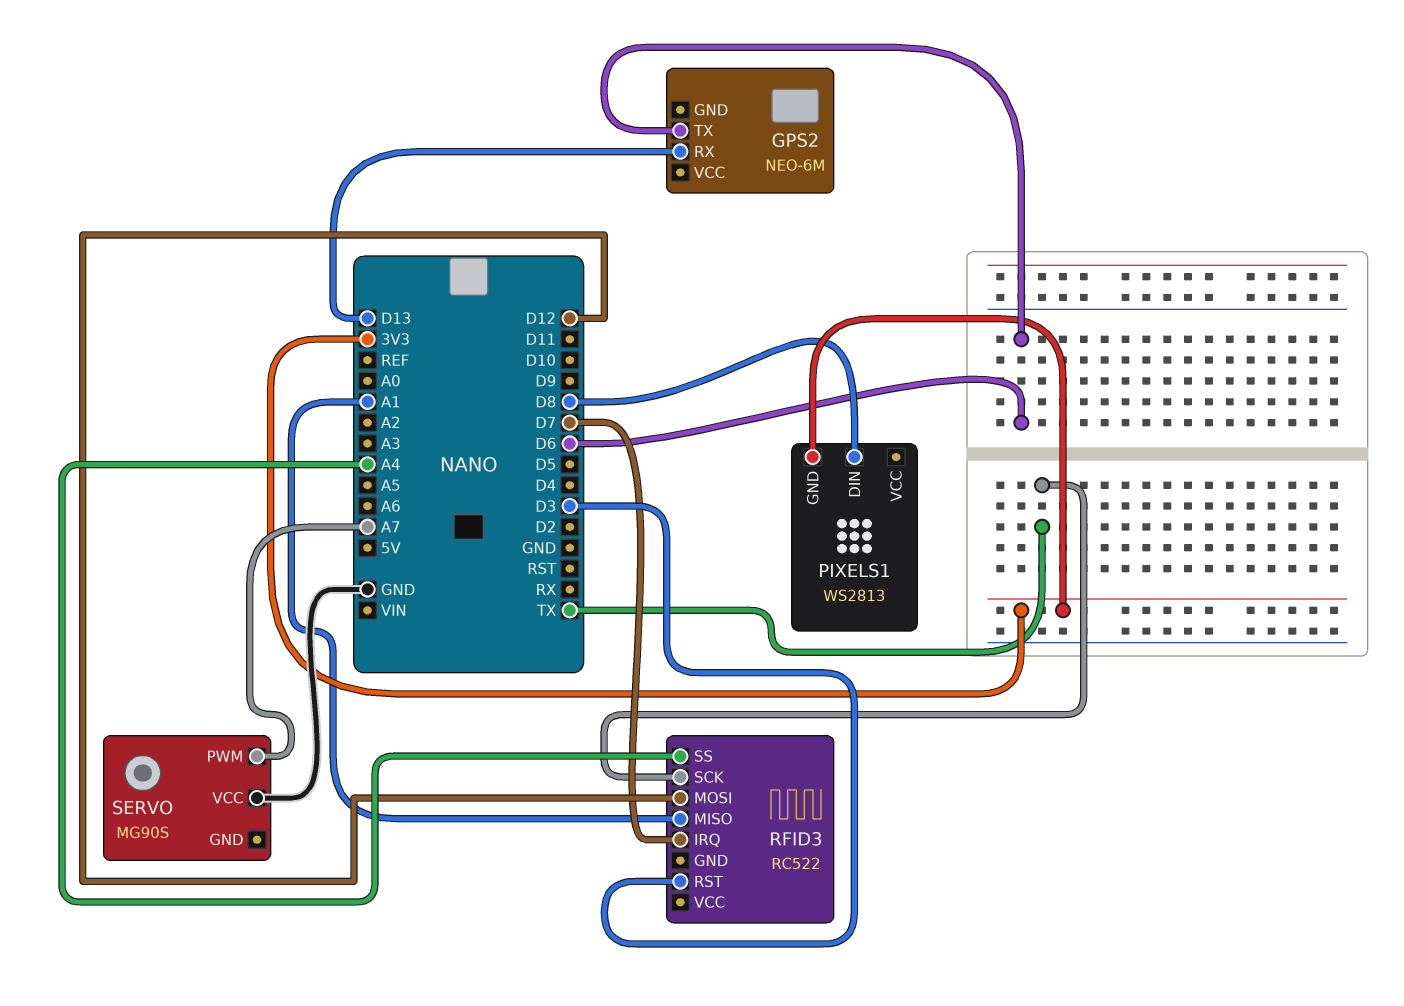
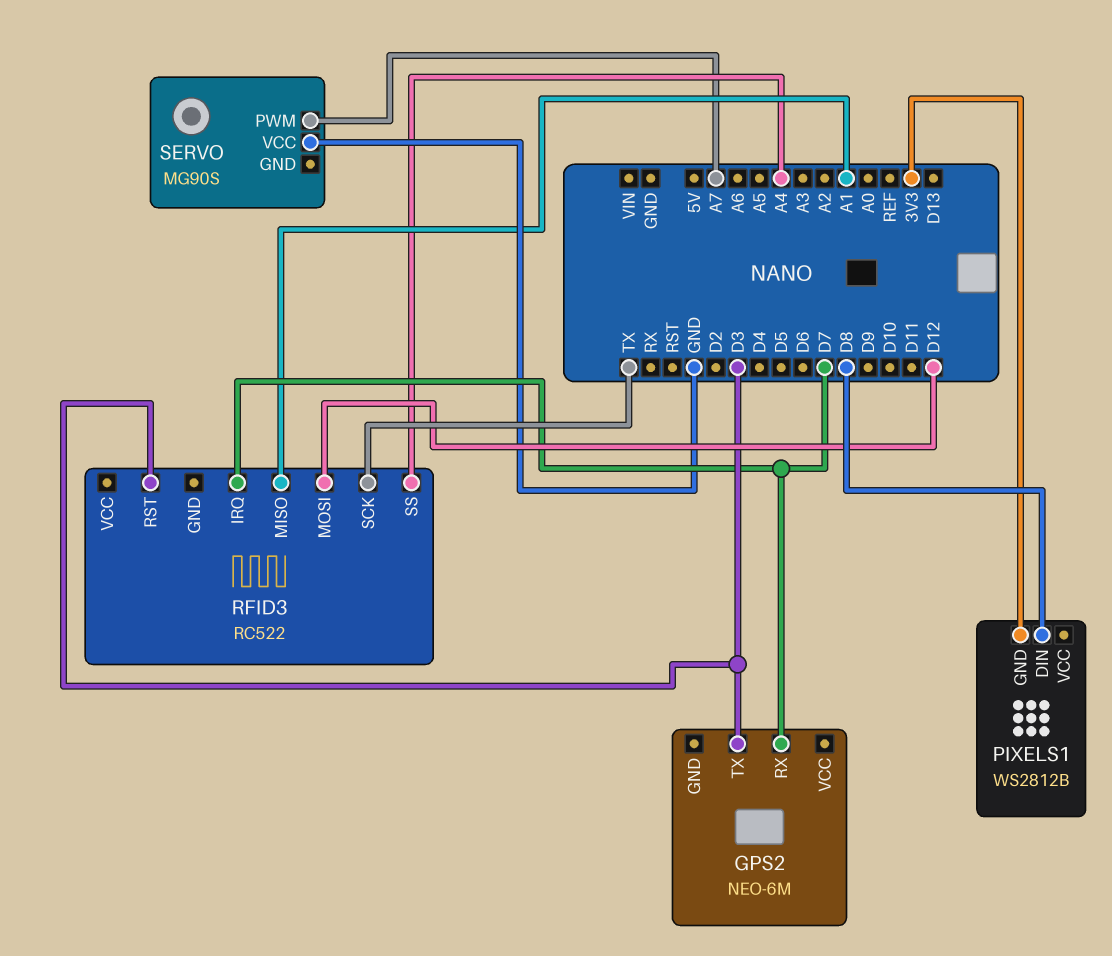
GPS2 pin RX: D13 -> D7
GPS2 pin TX: D6 -> D3
PIXELS1: WS2813 -> WS2812B

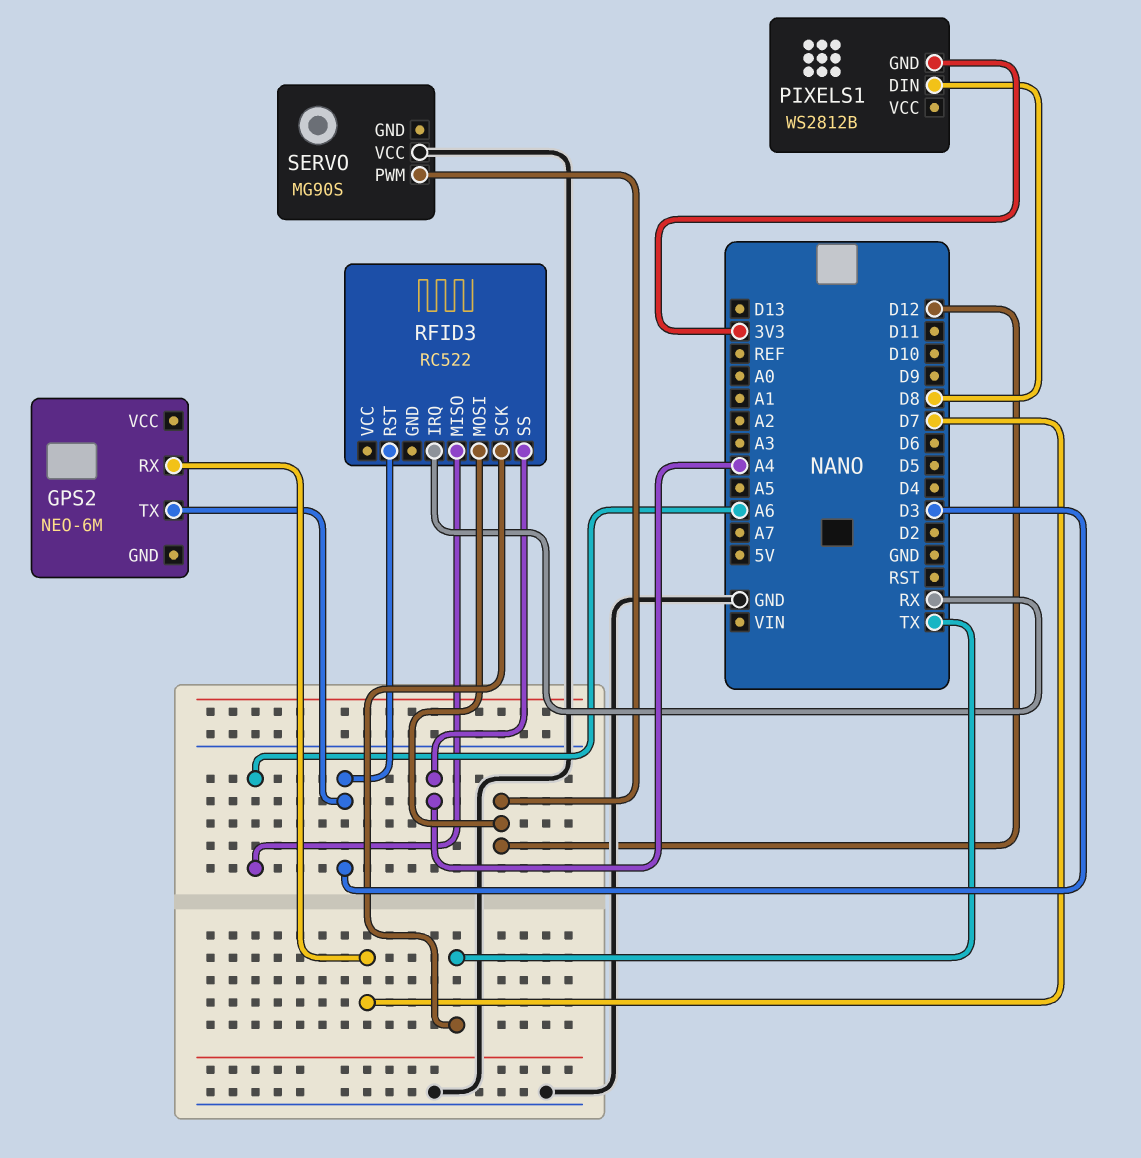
RFID3 pin IRQ: D7 -> RX
RFID3 pin MISO: A1 -> A6
SERVO pin PWM: A7 -> D12

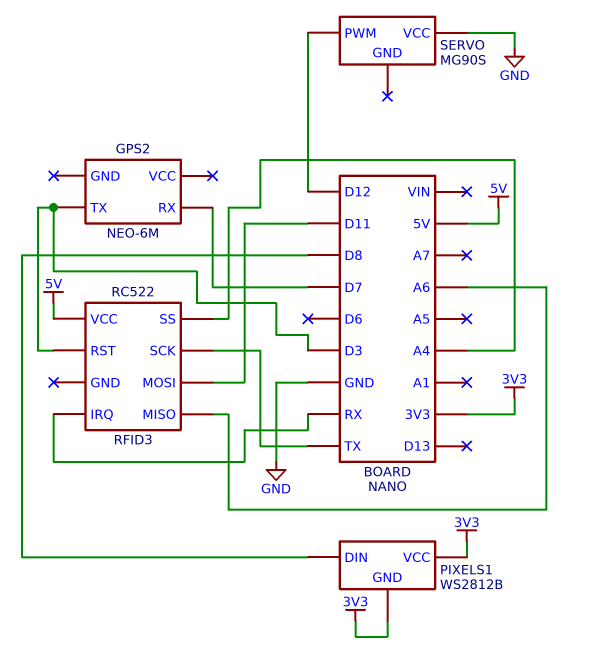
PIXELS1 pin VCC: none -> 3V3
RFID3 pin MOSI: D12 -> D11
RFID3 pin VCC: none -> 5V

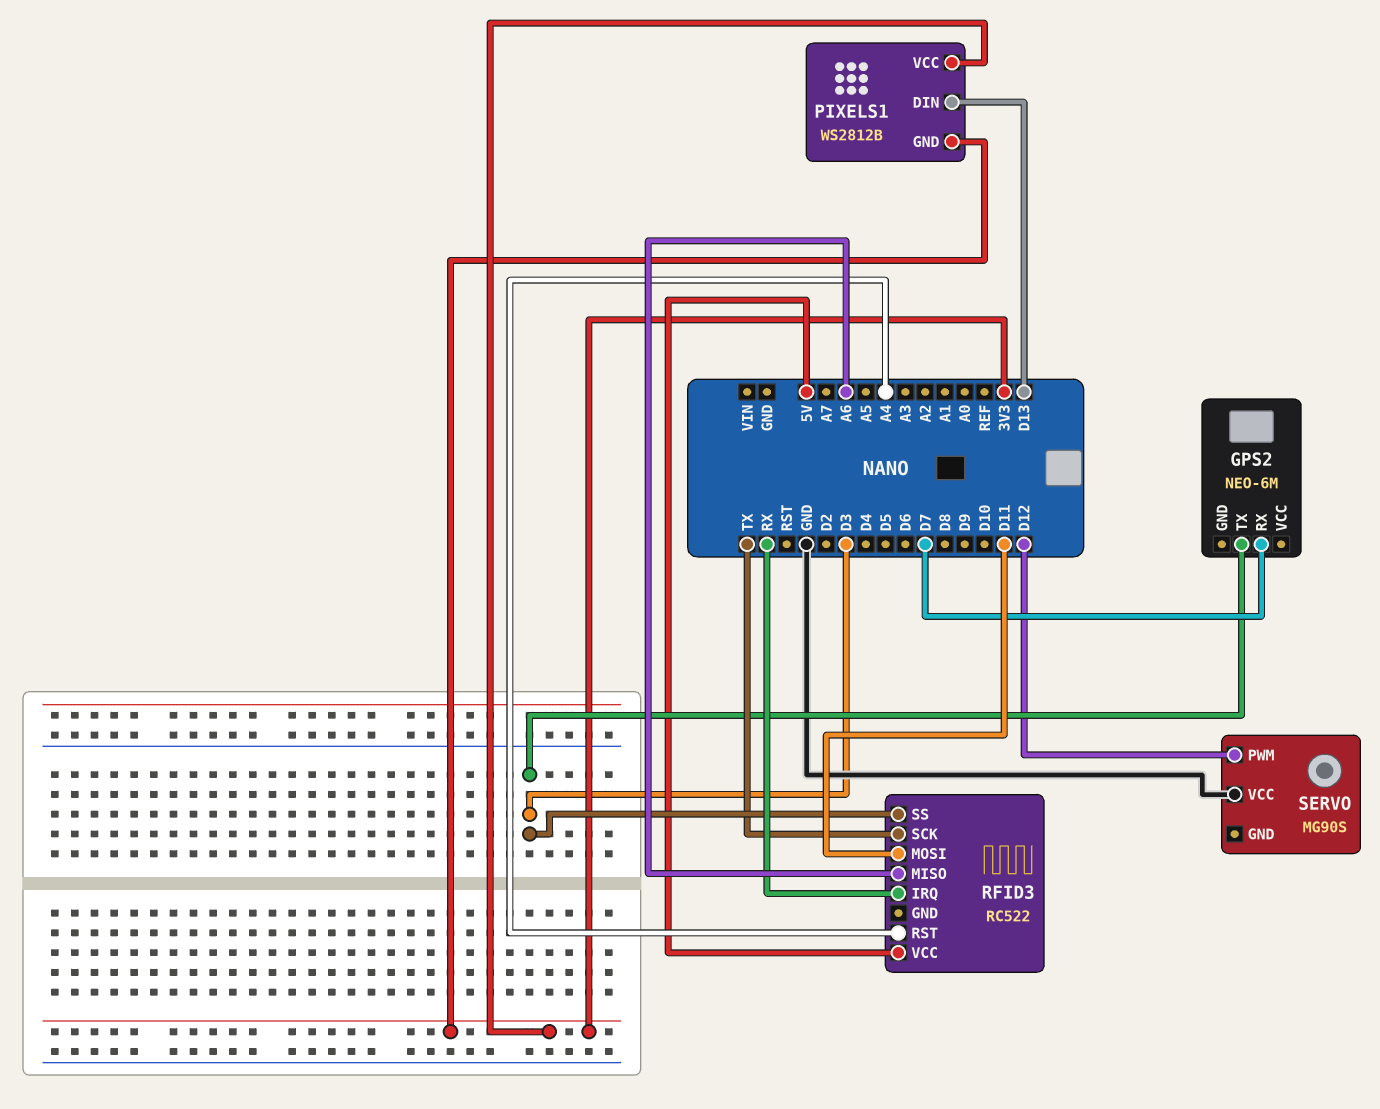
PIXELS1 pin DIN: D8 -> D13
RFID3 pin RST: D3 -> A4
RFID3 pin SS: A4 -> D3

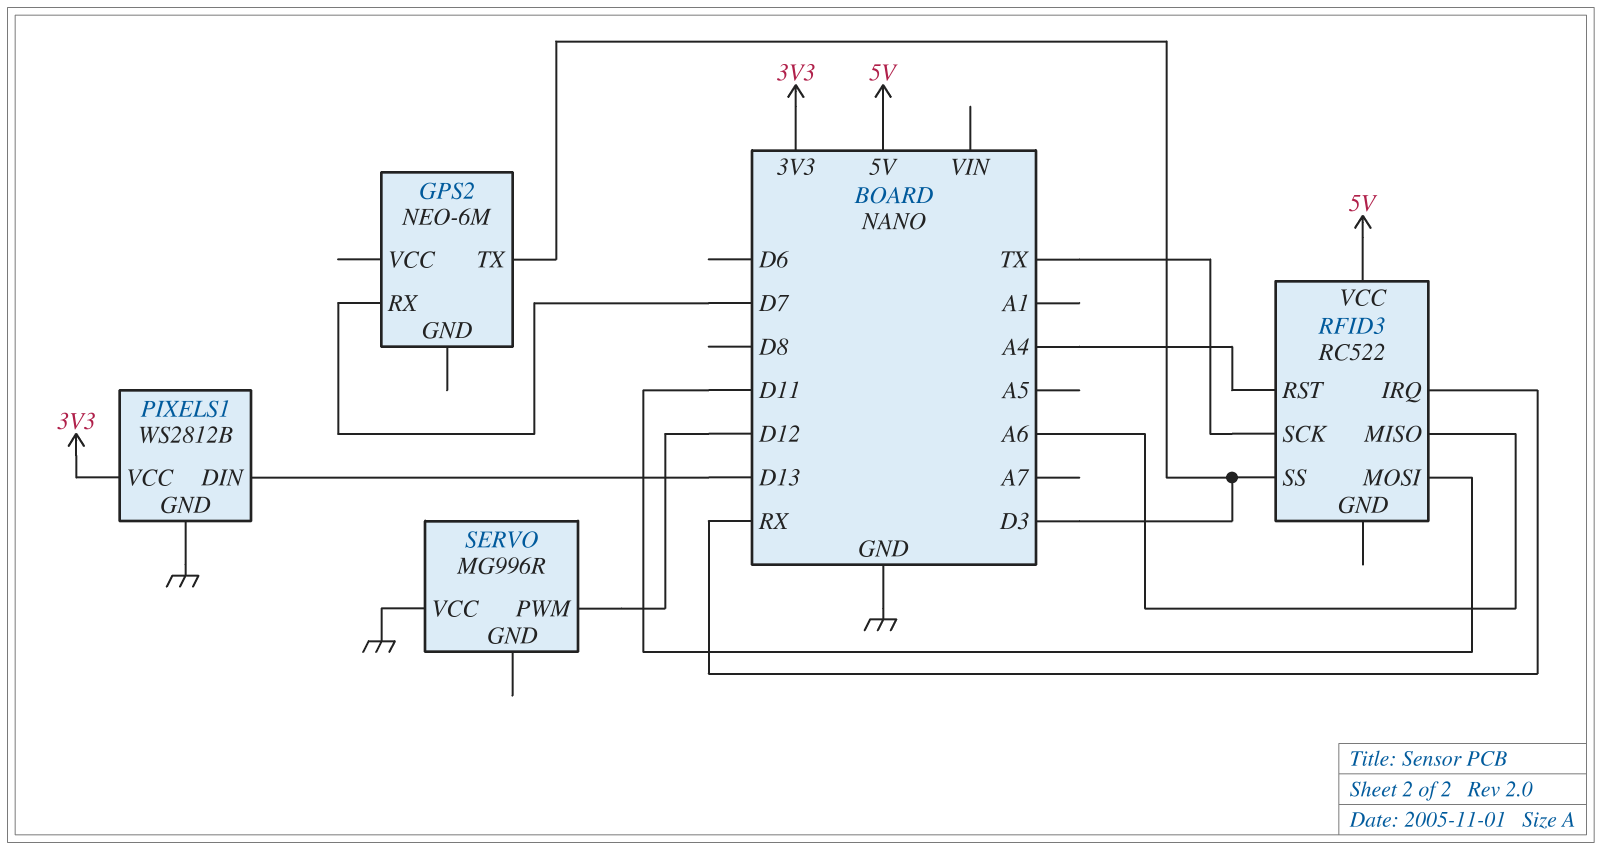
PIXELS1 pin GND: 3V3 -> GND
SERVO: MG90S -> MG996R

